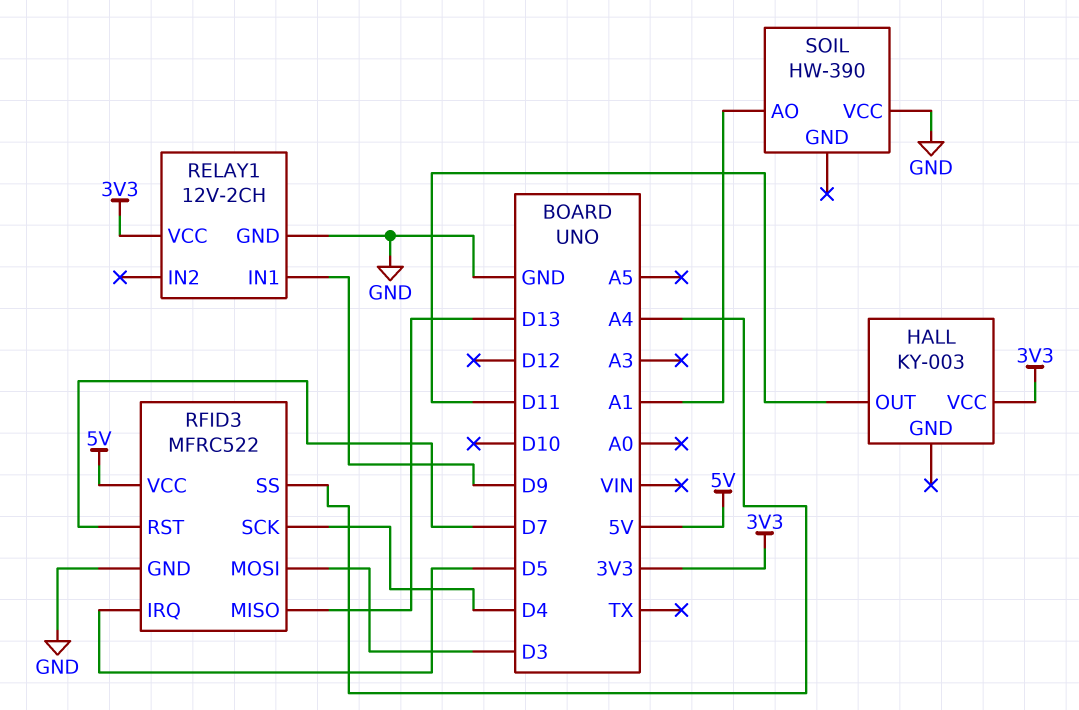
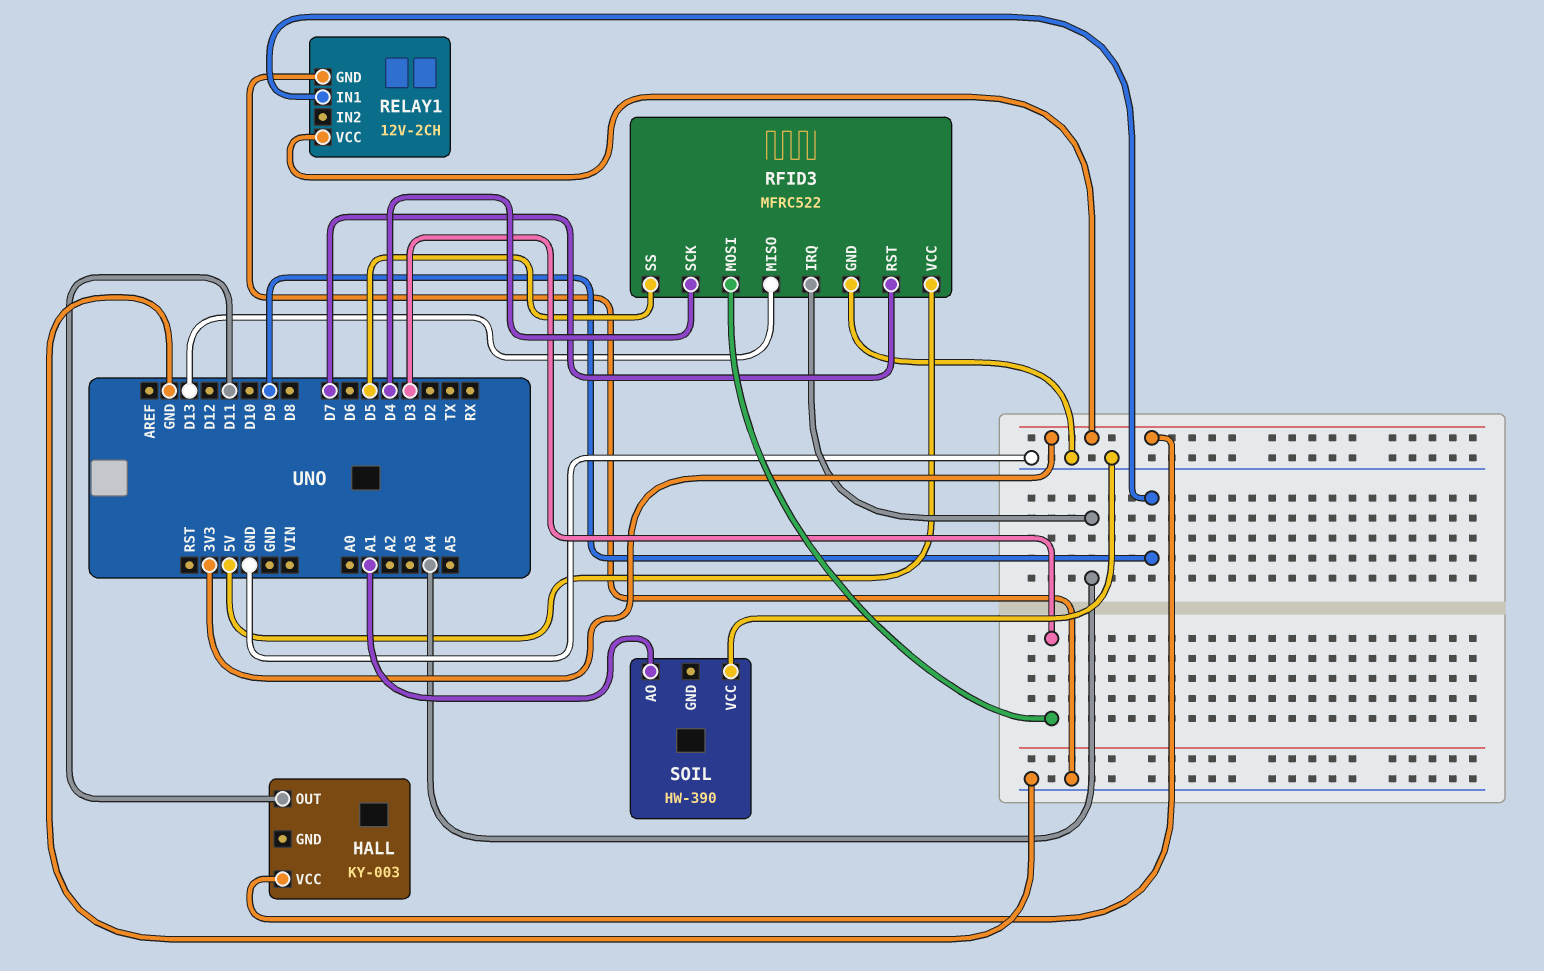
RFID3 pin IRQ: D5 -> A4
RFID3 pin SS: A4 -> D5

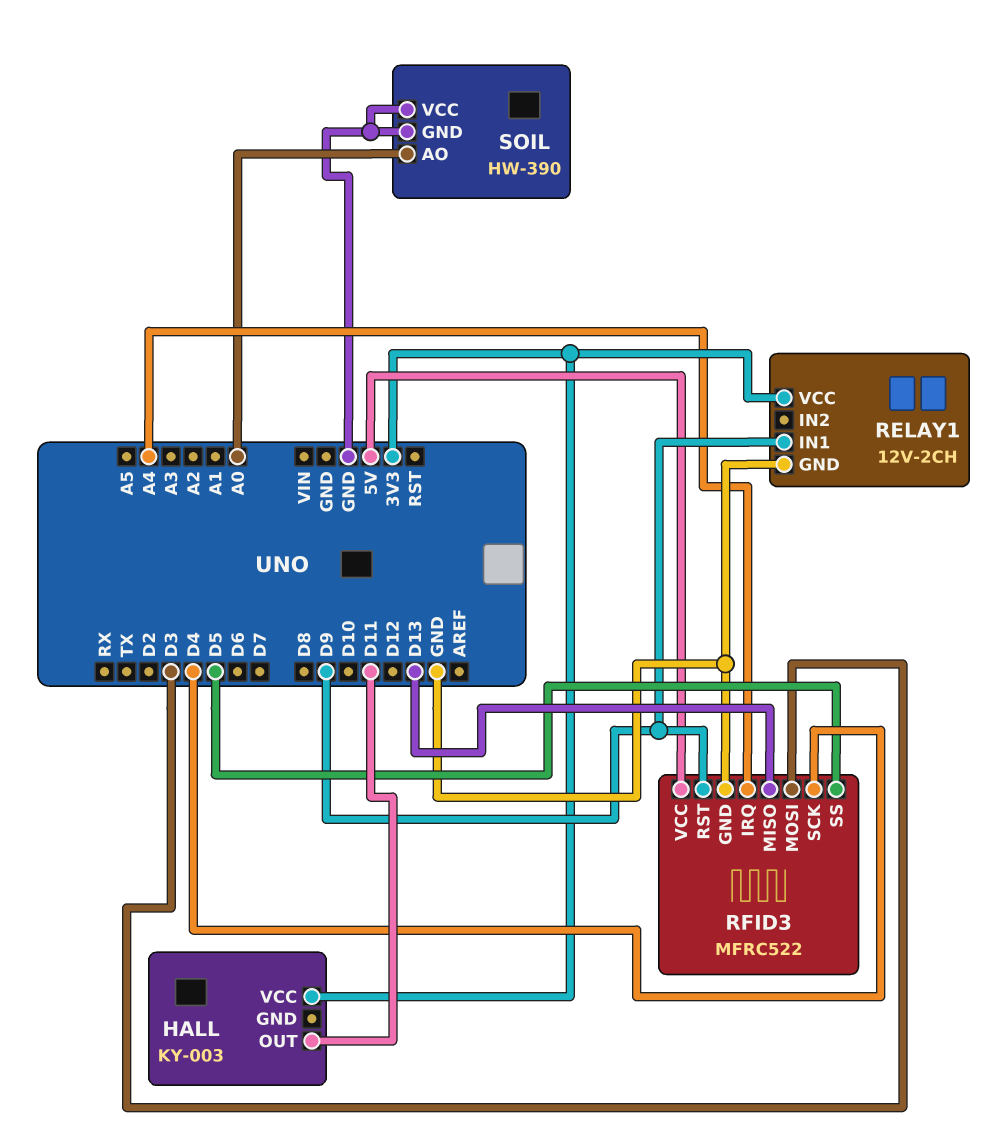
RFID3 pin RST: D7 -> D9
SOIL pin AO: A1 -> A0
SOIL pin GND: none -> GND

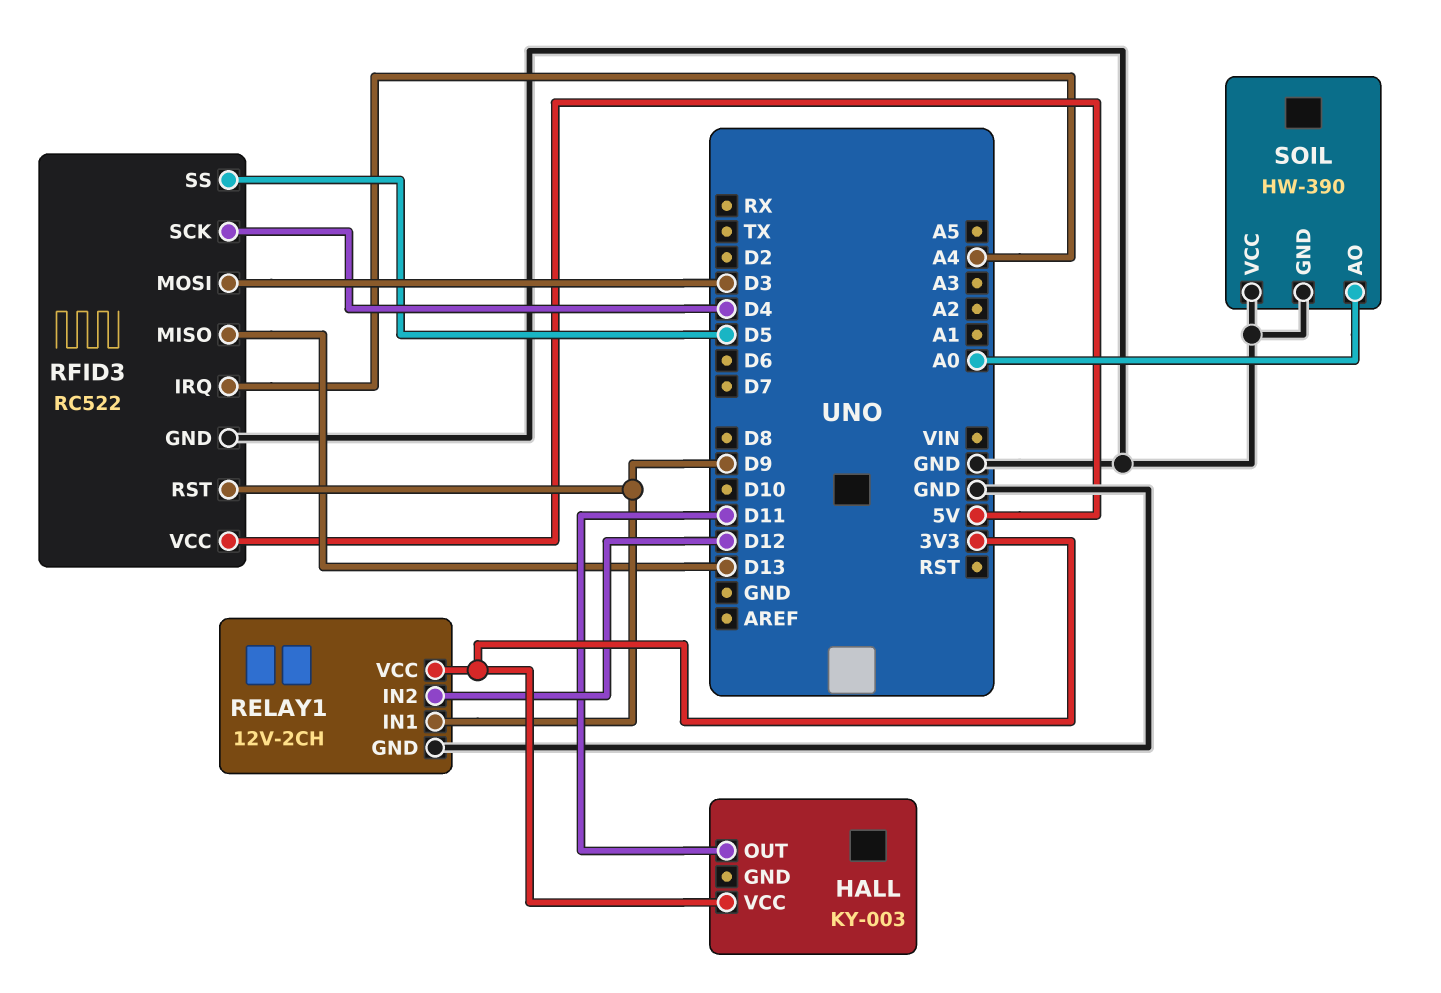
RELAY1 pin IN2: none -> D12
RFID3: MFRC522 -> RC522

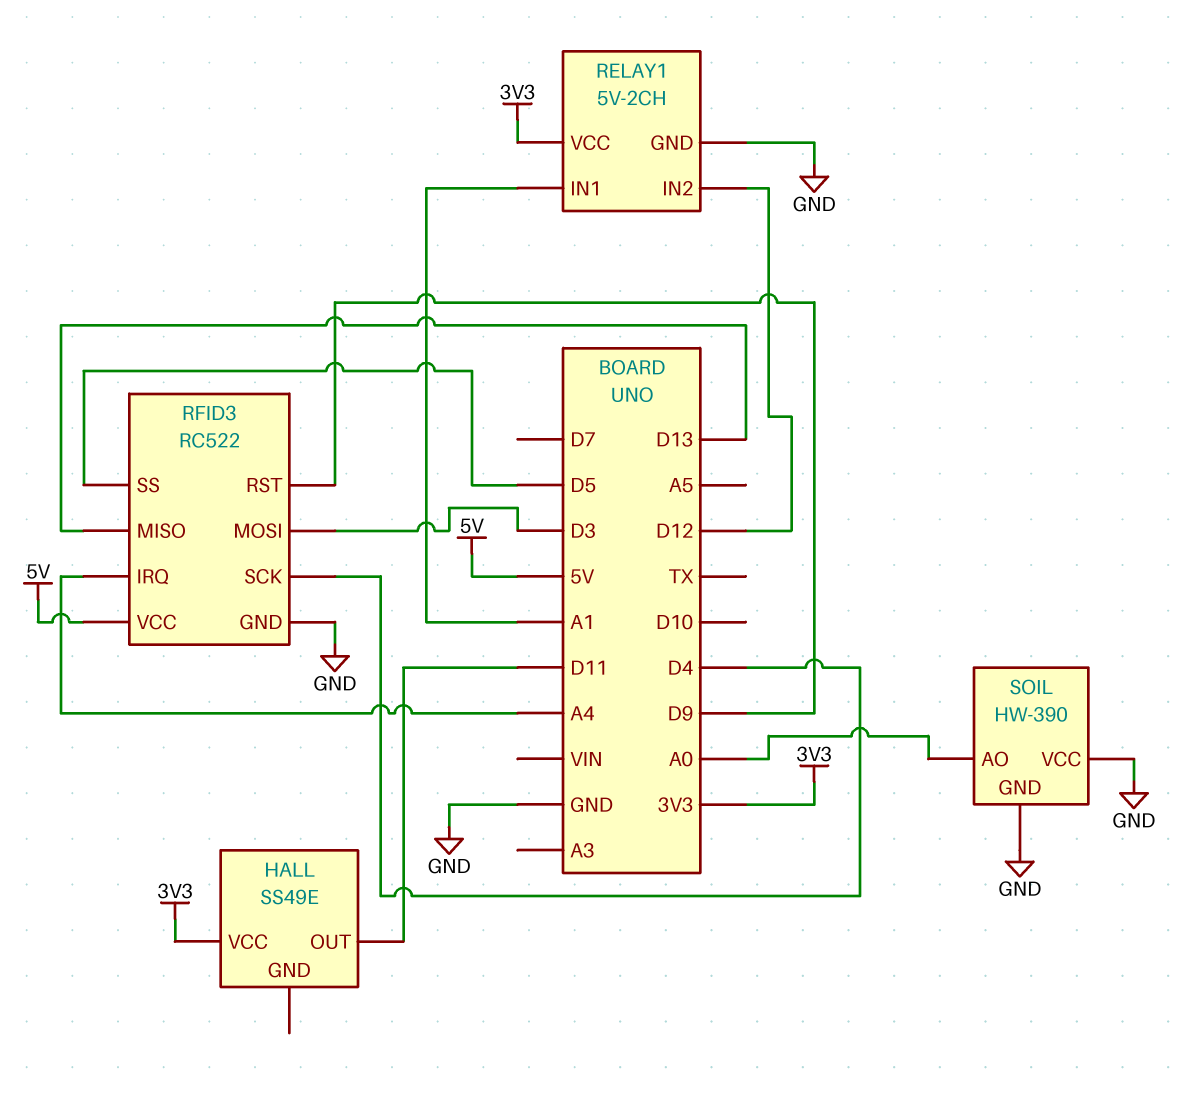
HALL: KY-003 -> SS49E
RELAY1: 12V-2CH -> 5V-2CH
RELAY1 pin IN1: D9 -> A1

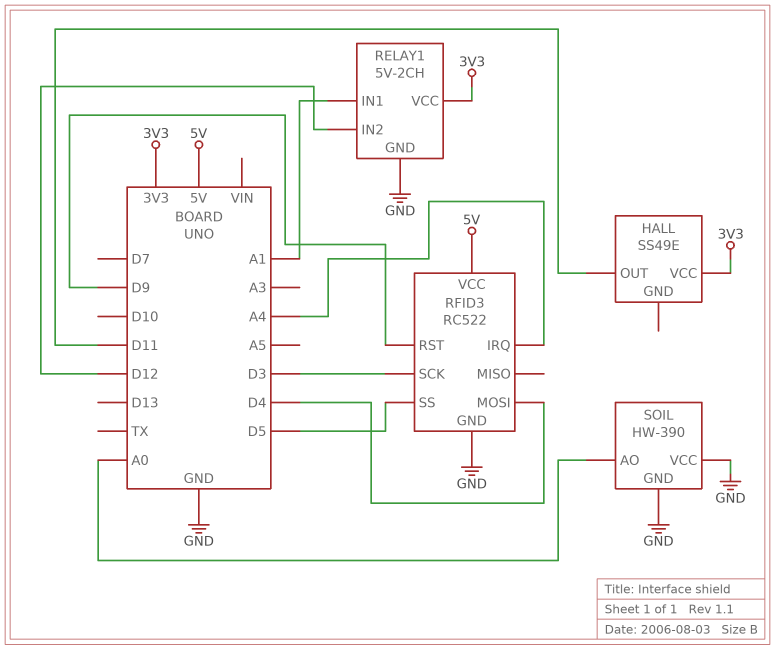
RFID3 pin MISO: D13 -> none
RFID3 pin MOSI: D3 -> D4
RFID3 pin SCK: D4 -> D3

